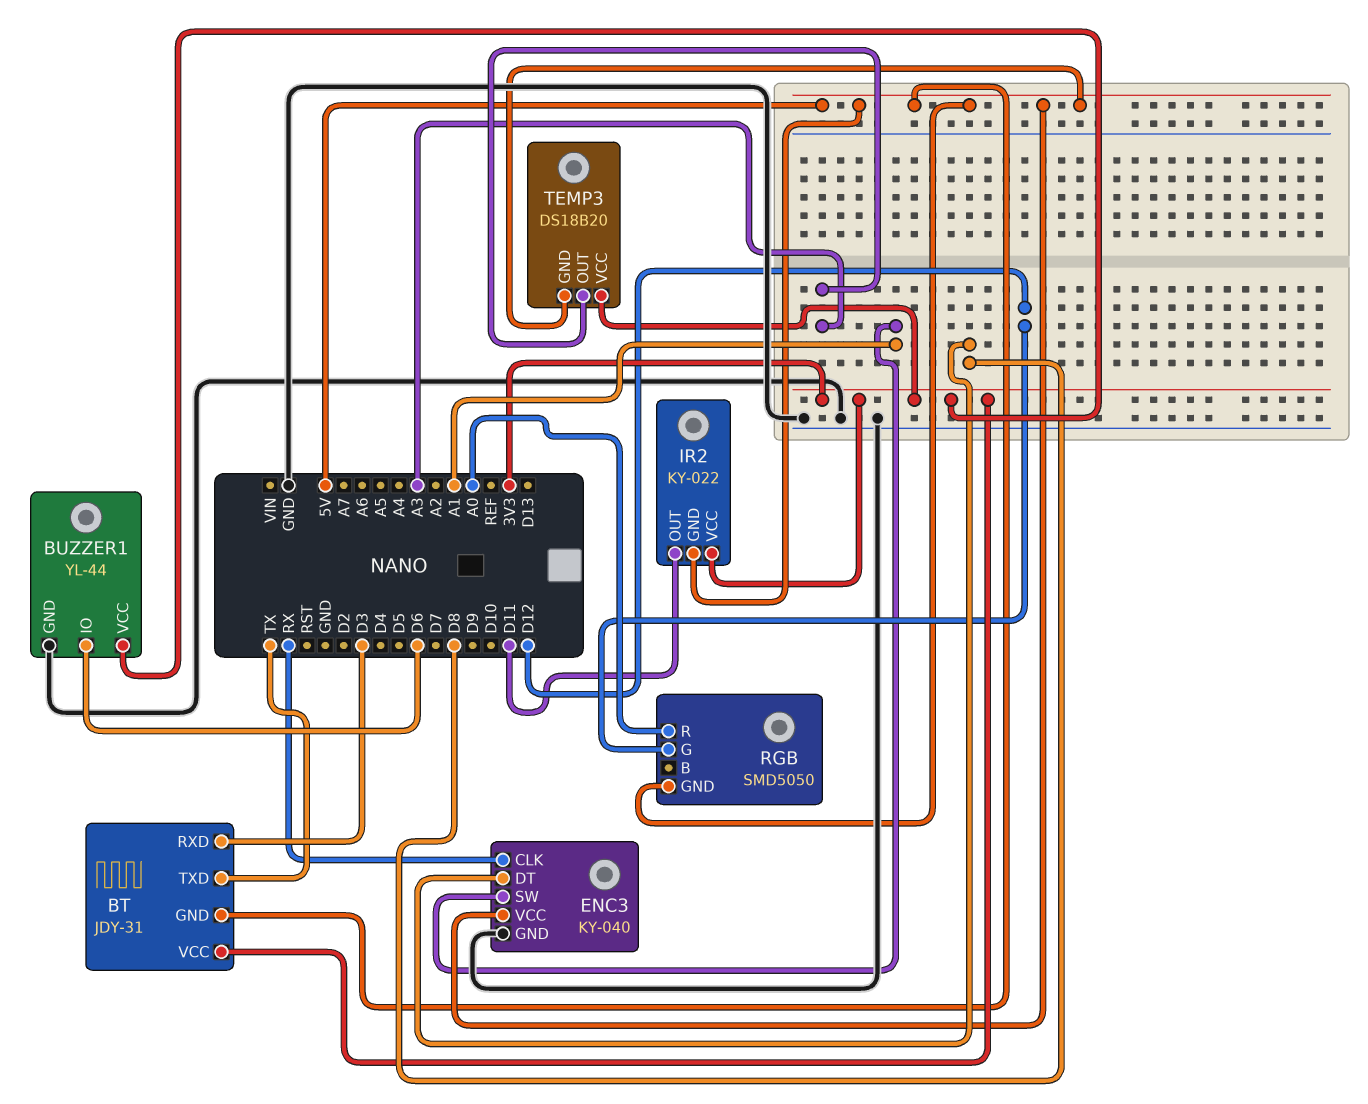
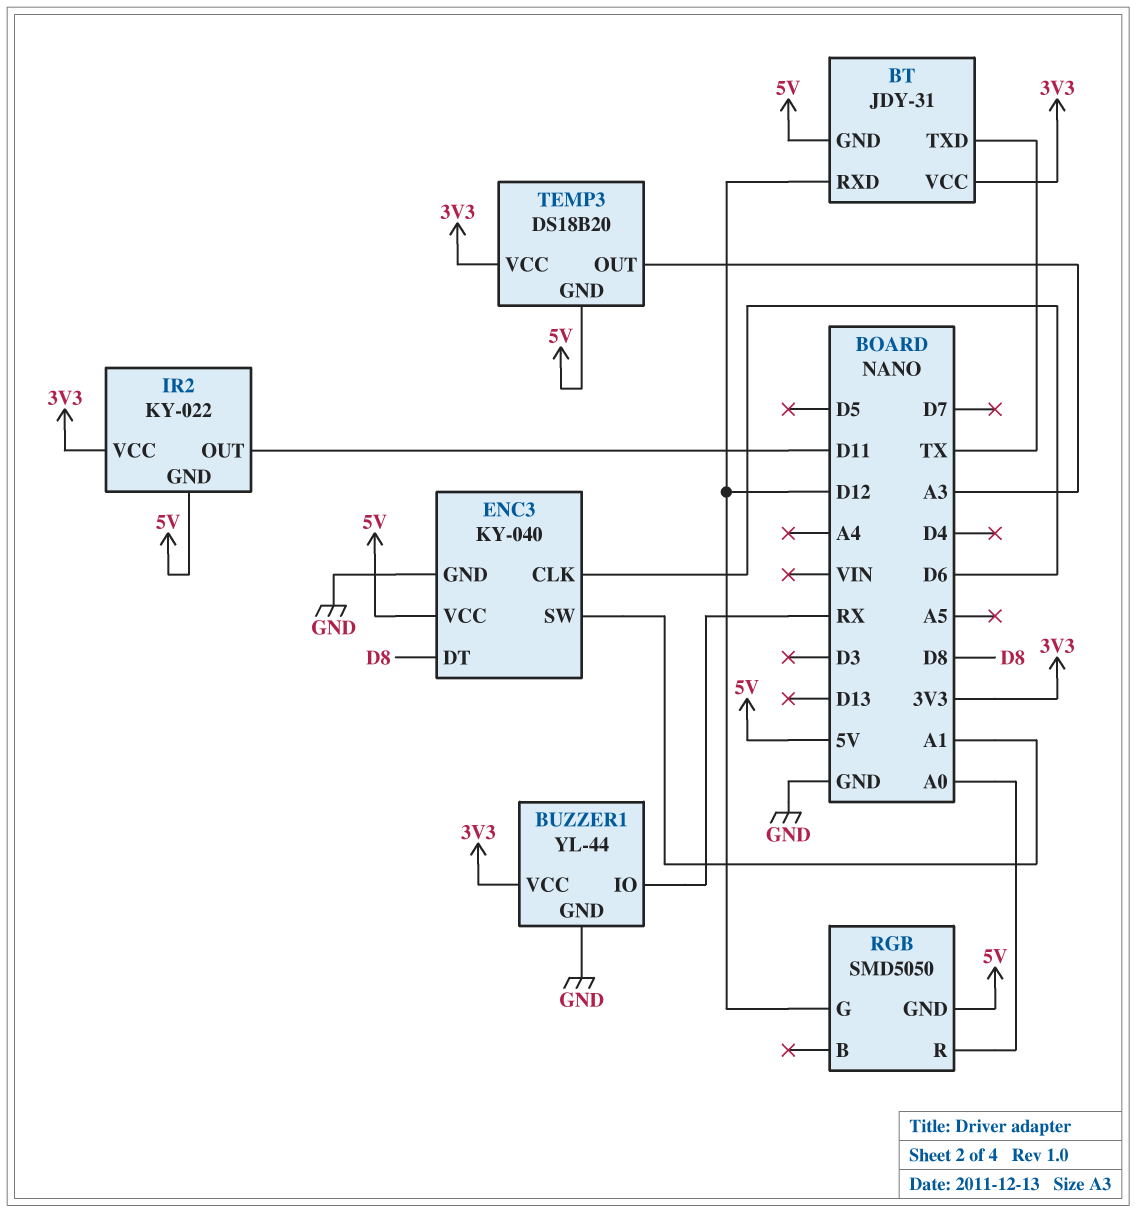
BT pin RXD: D3 -> D12
BUZZER1 pin IO: D6 -> RX
ENC3 pin CLK: RX -> D6

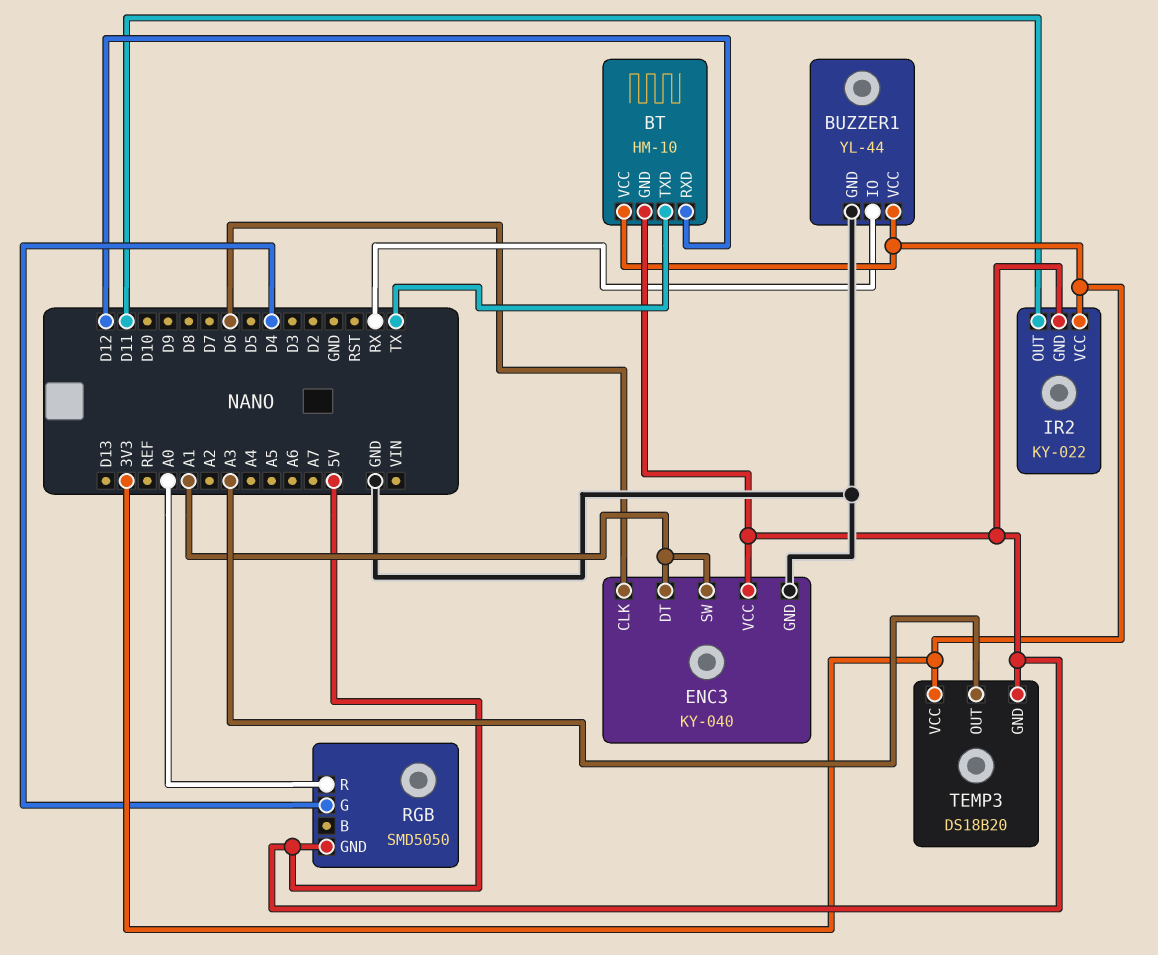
BT: JDY-31 -> HM-10
ENC3 pin DT: D8 -> A1
RGB pin G: D12 -> D4

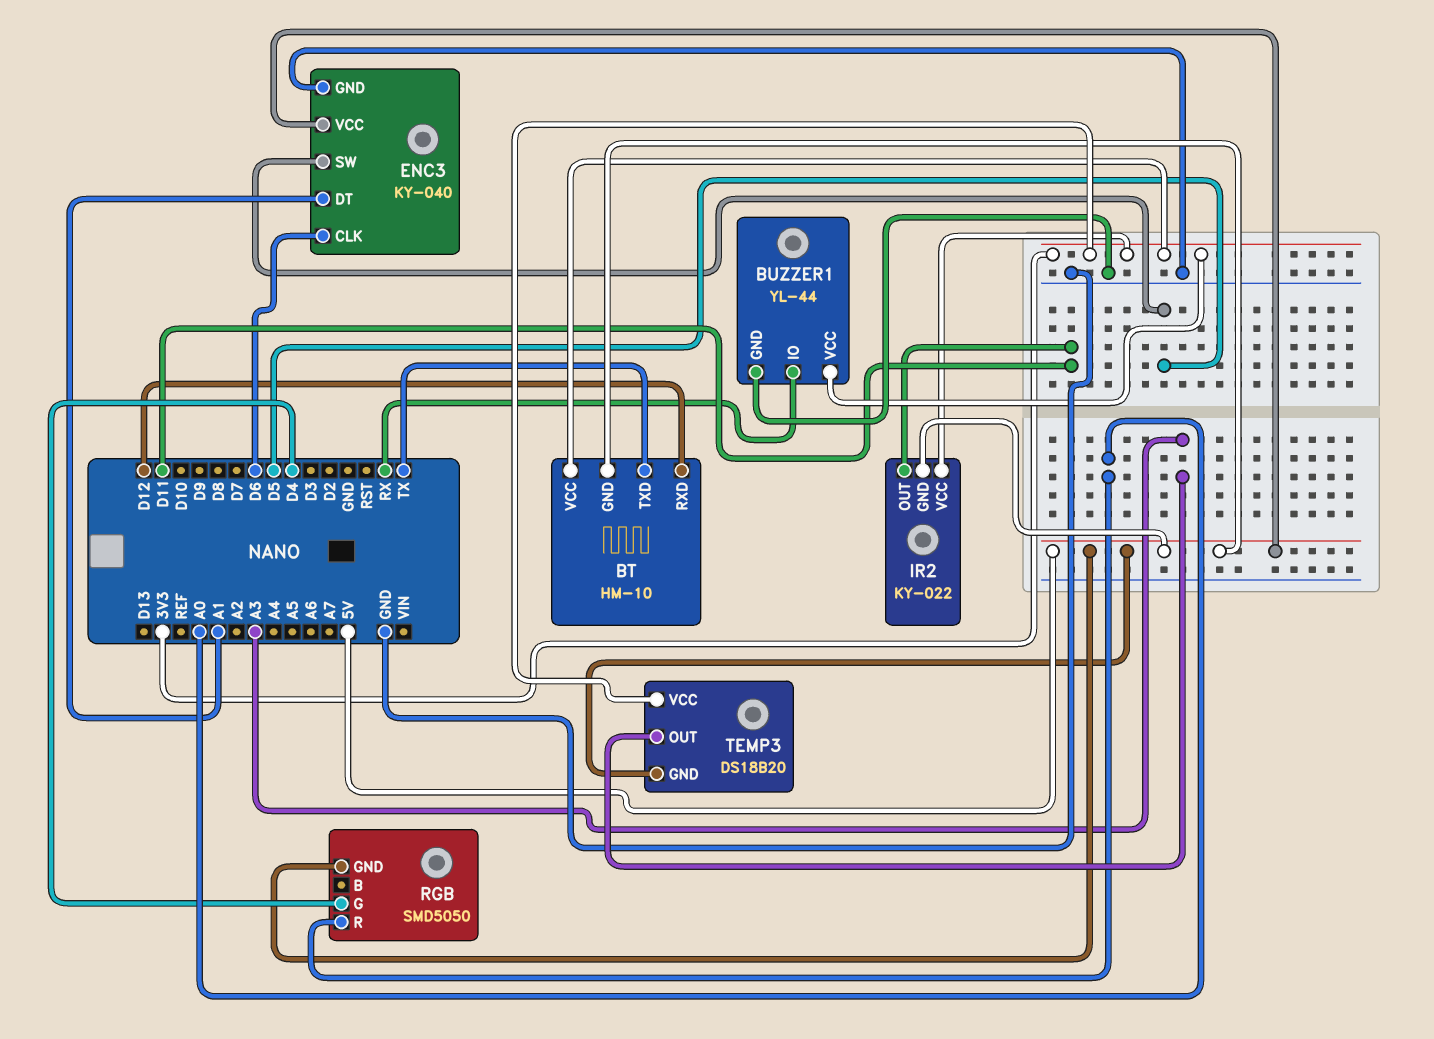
ENC3 pin SW: A1 -> D5

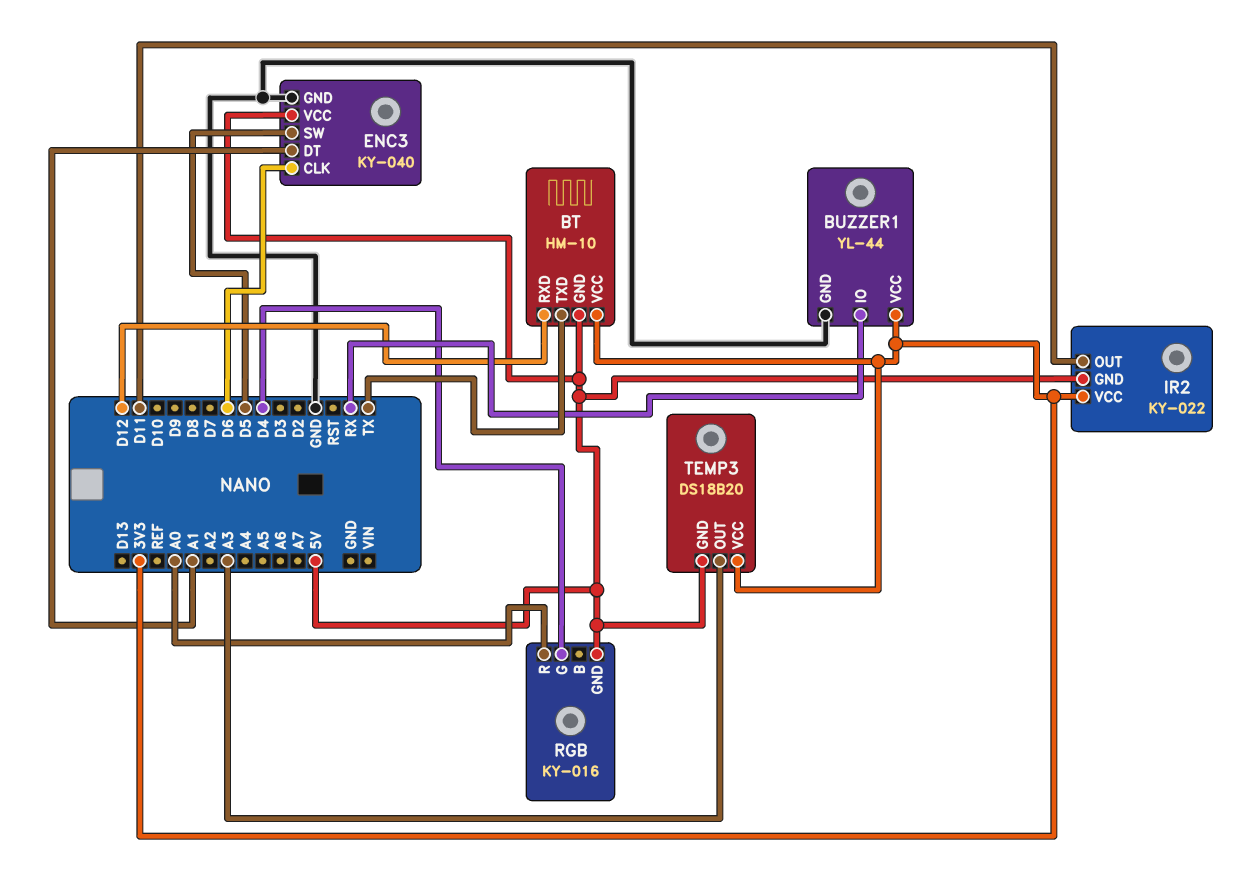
RGB: SMD5050 -> KY-016

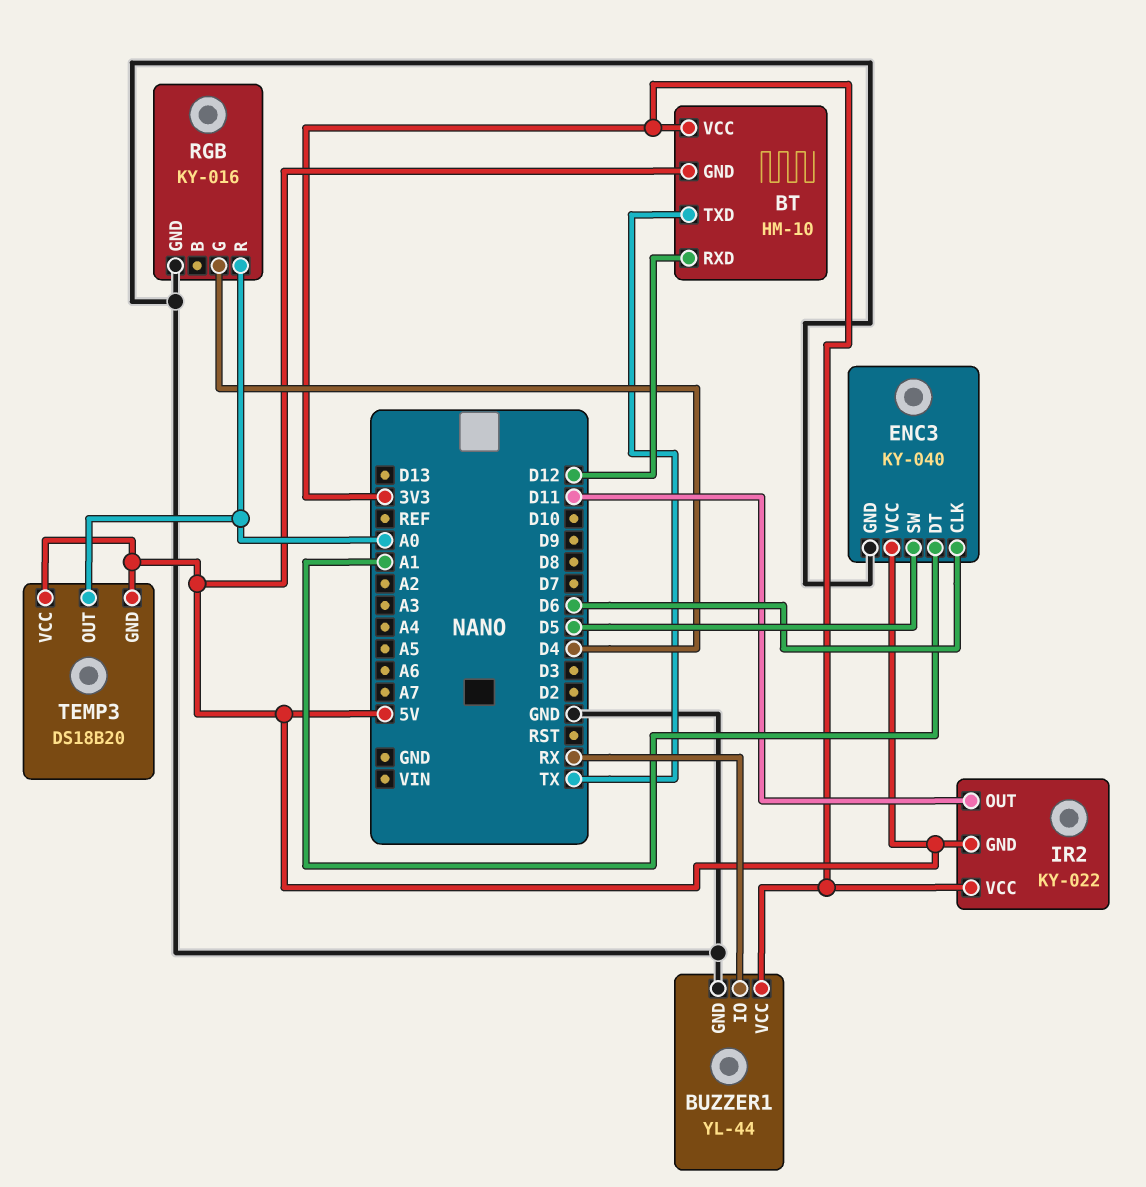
RGB pin GND: 5V -> GND
TEMP3 pin OUT: A3 -> A0
TEMP3 pin VCC: 3V3 -> 5V

